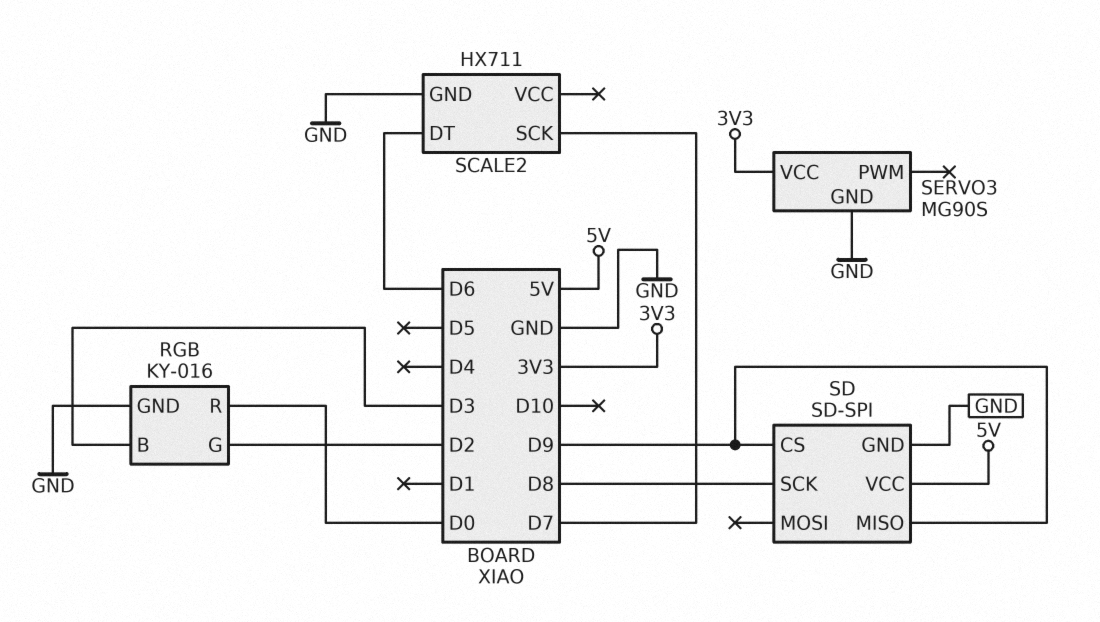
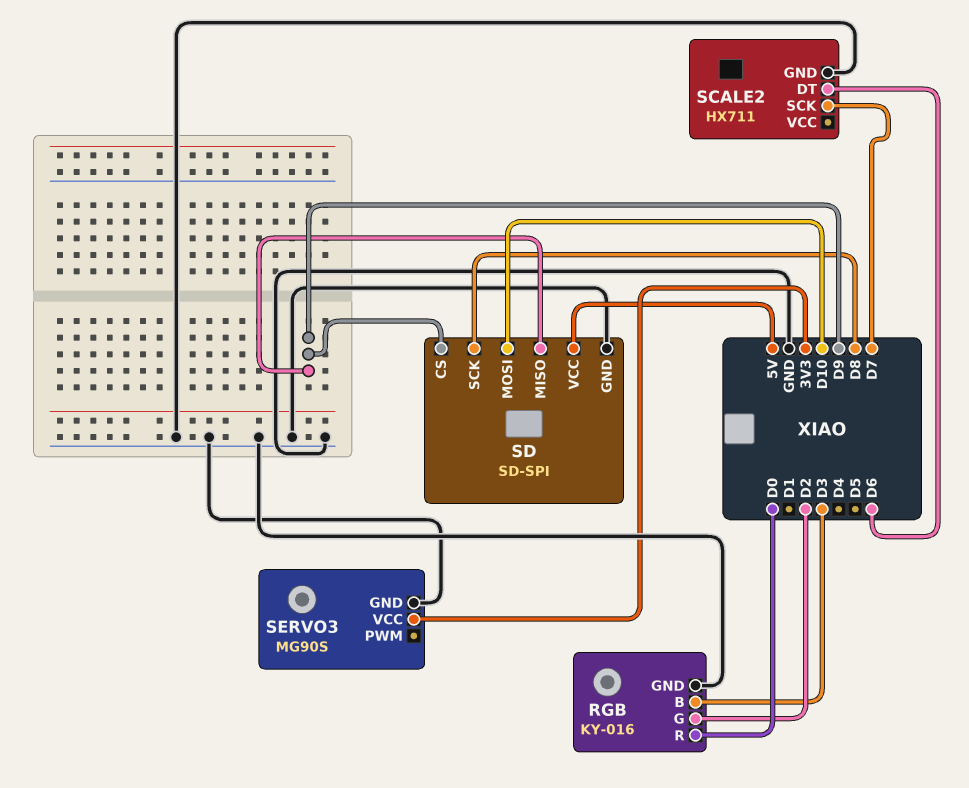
SD pin MOSI: none -> D10

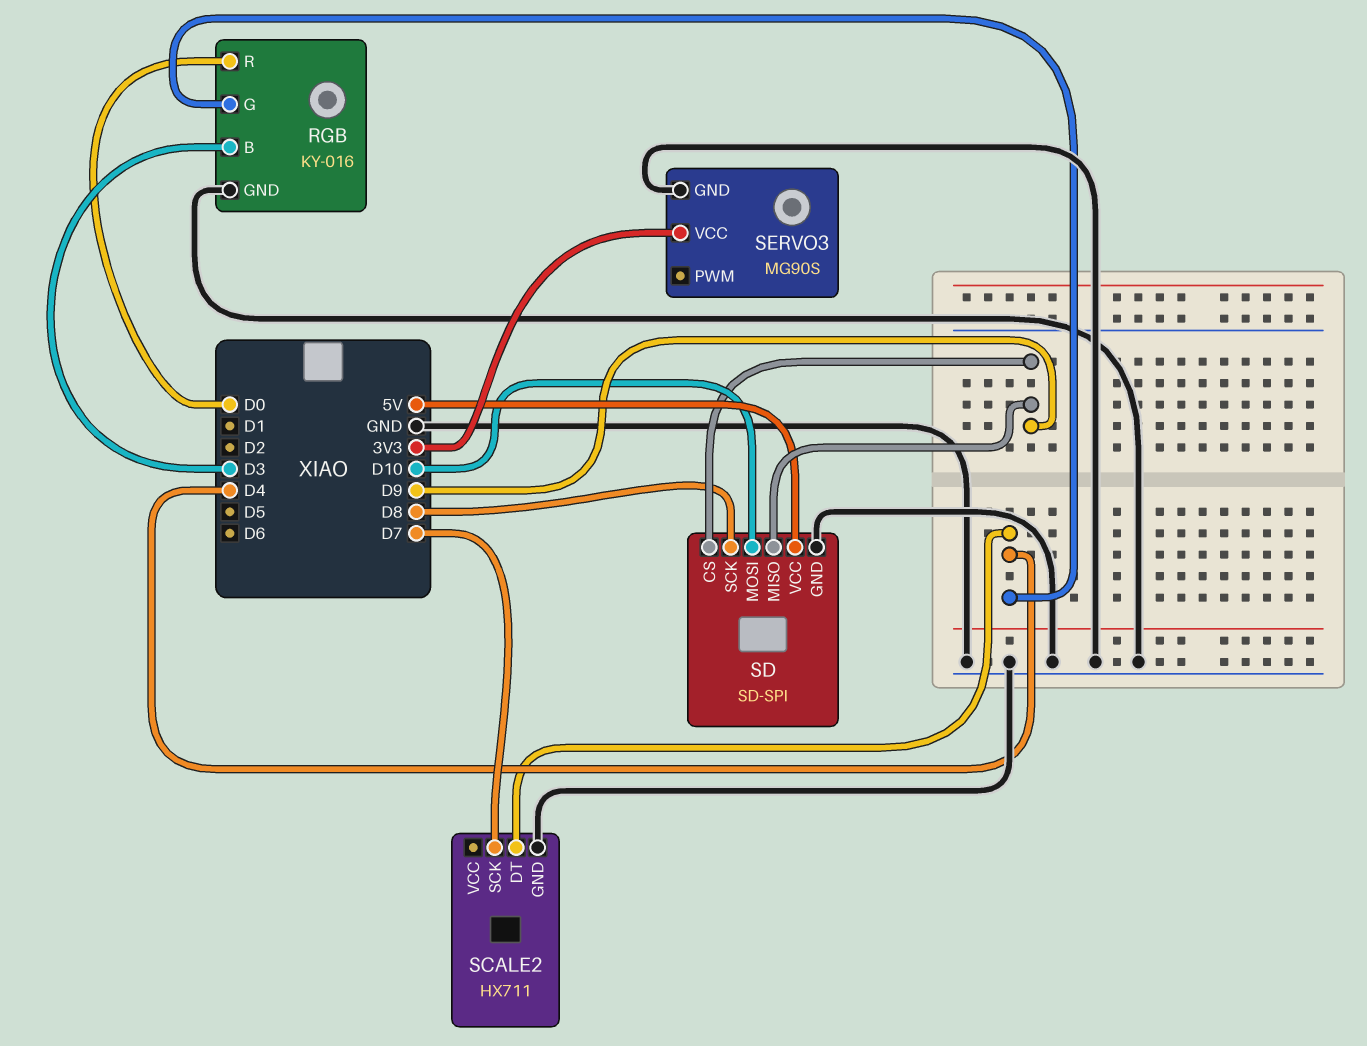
RGB pin G: D2 -> D4
SCALE2 pin DT: D6 -> D4

